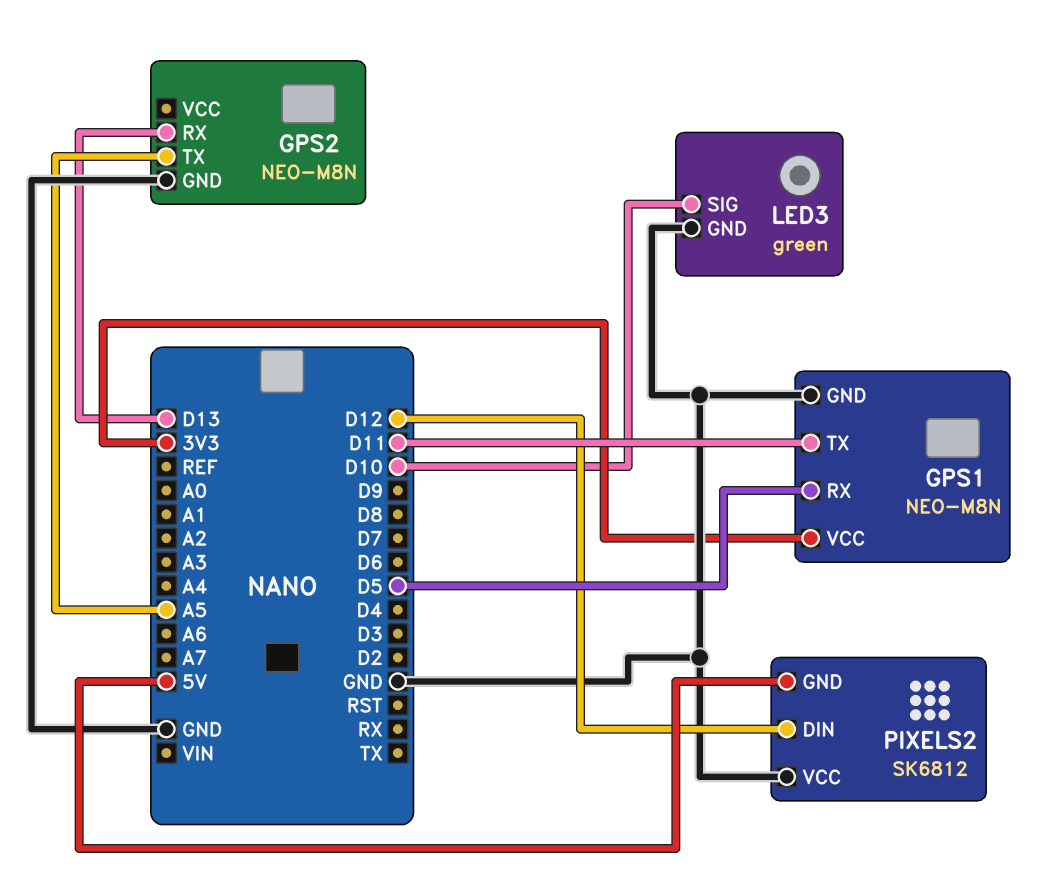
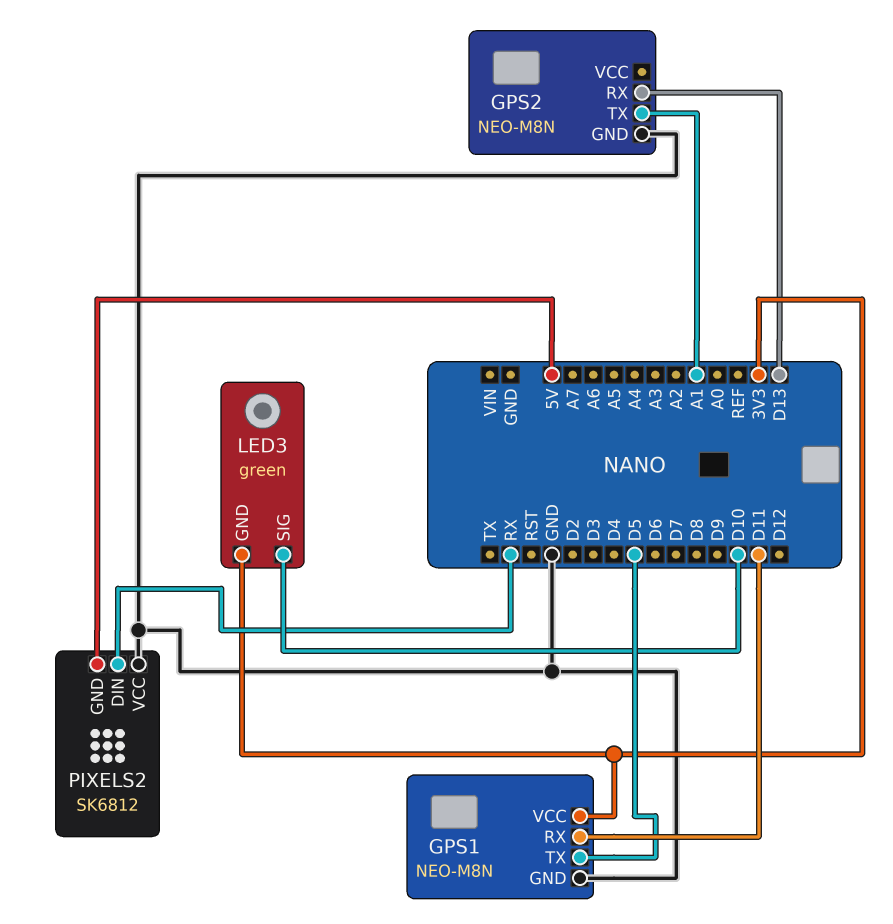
GPS1 pin RX: D5 -> D11
GPS1 pin TX: D11 -> D5
GPS2 pin TX: A5 -> A1
LED3 pin GND: GND -> 3V3
PIXELS2 pin DIN: D12 -> RX

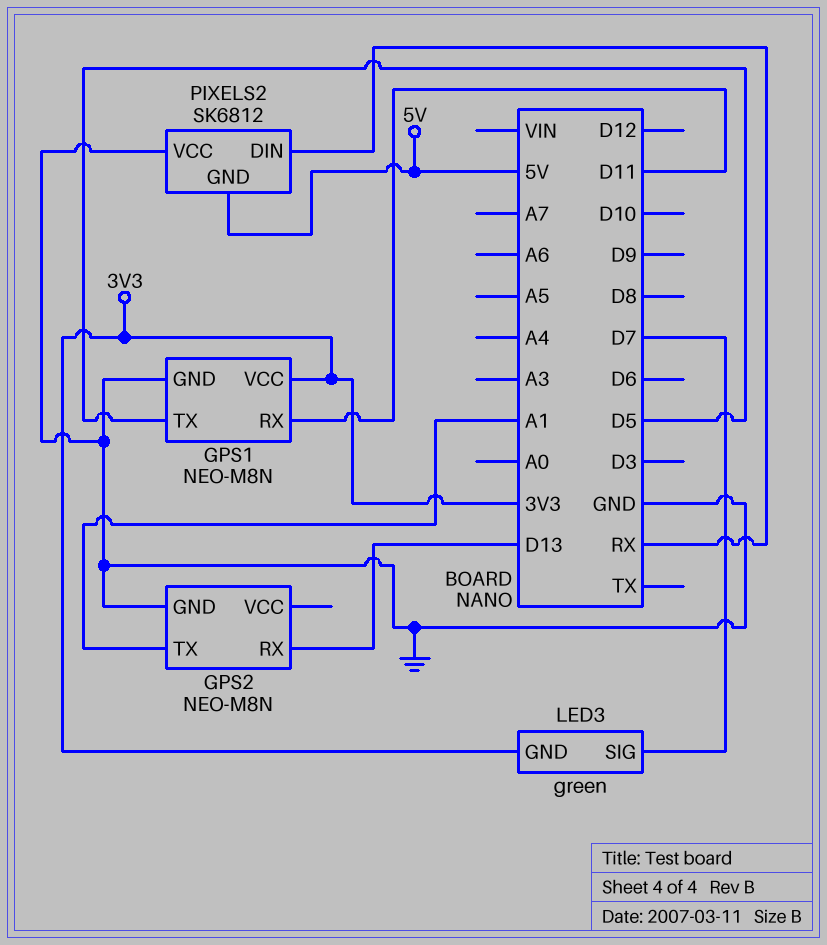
LED3 pin SIG: D10 -> D7

